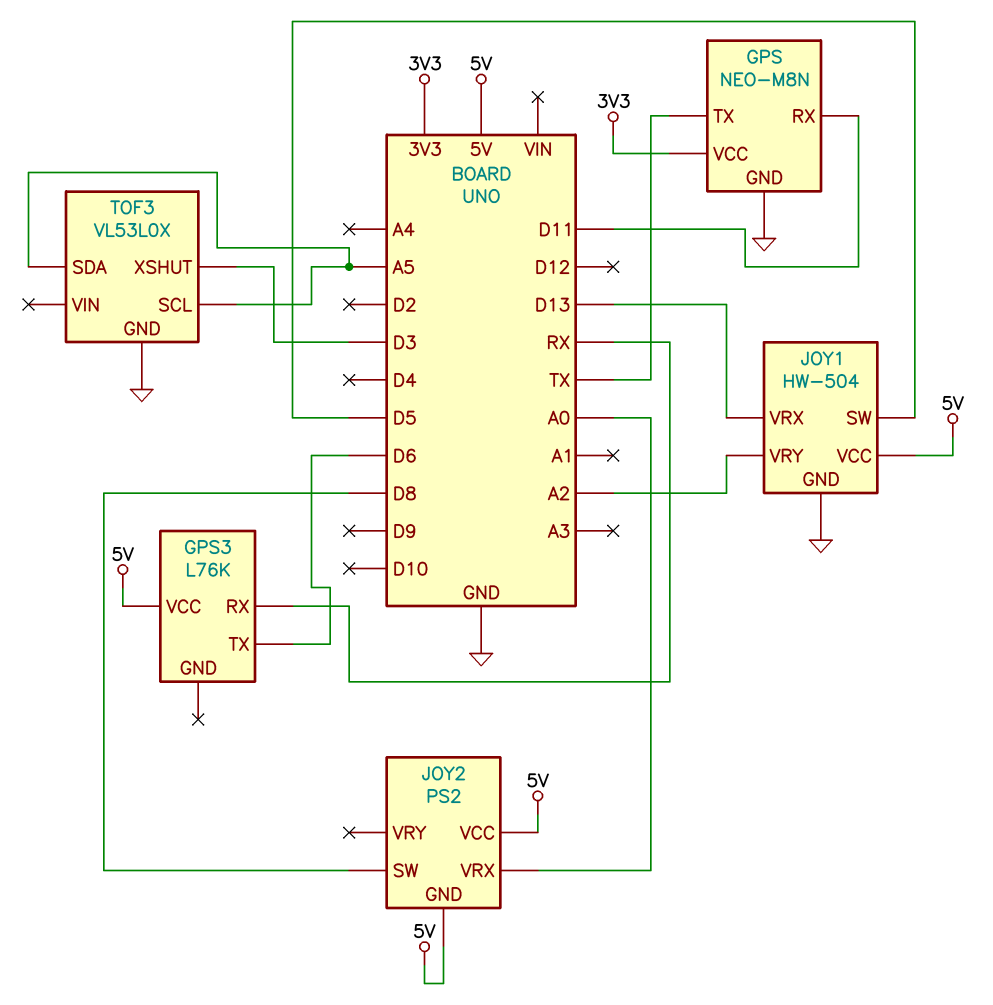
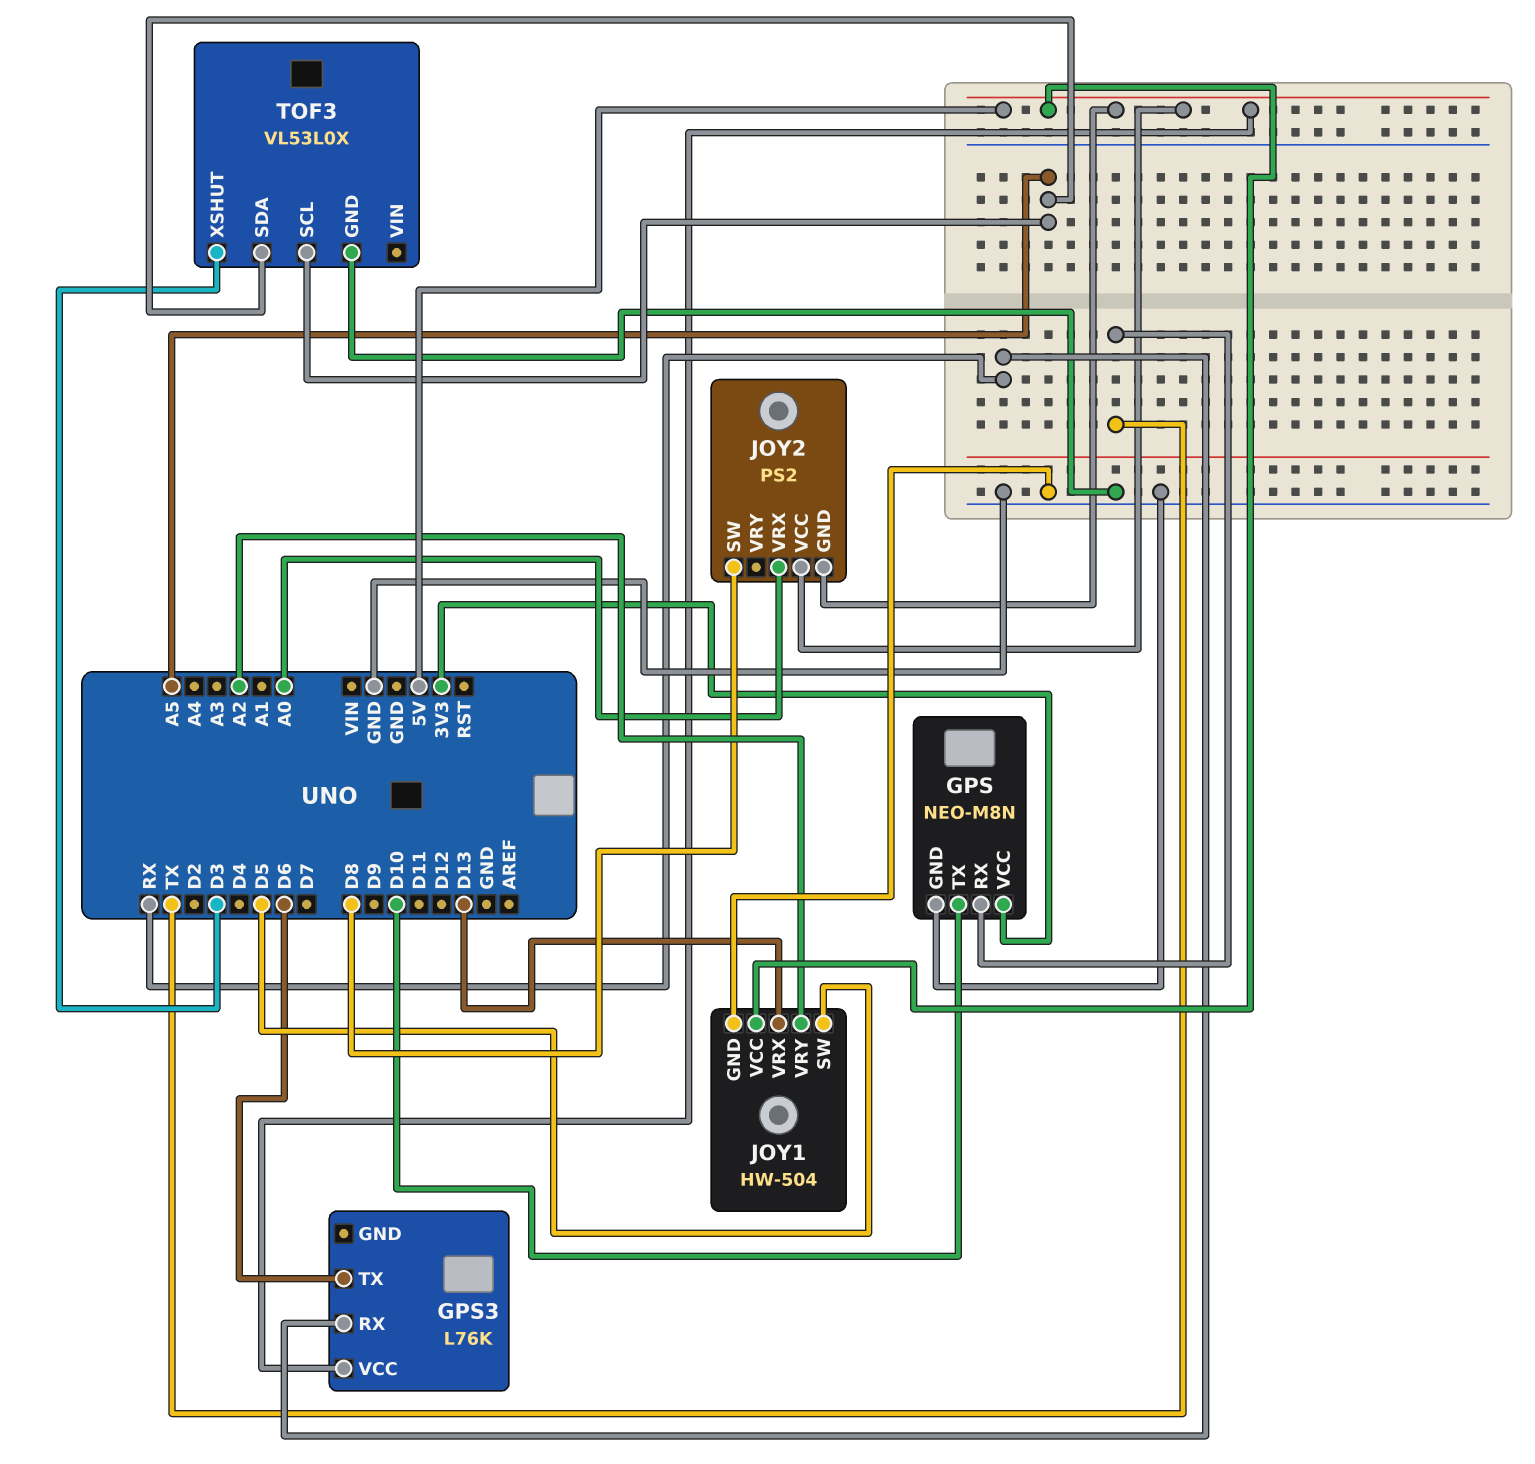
GPS pin RX: D11 -> TX
GPS pin TX: TX -> D10

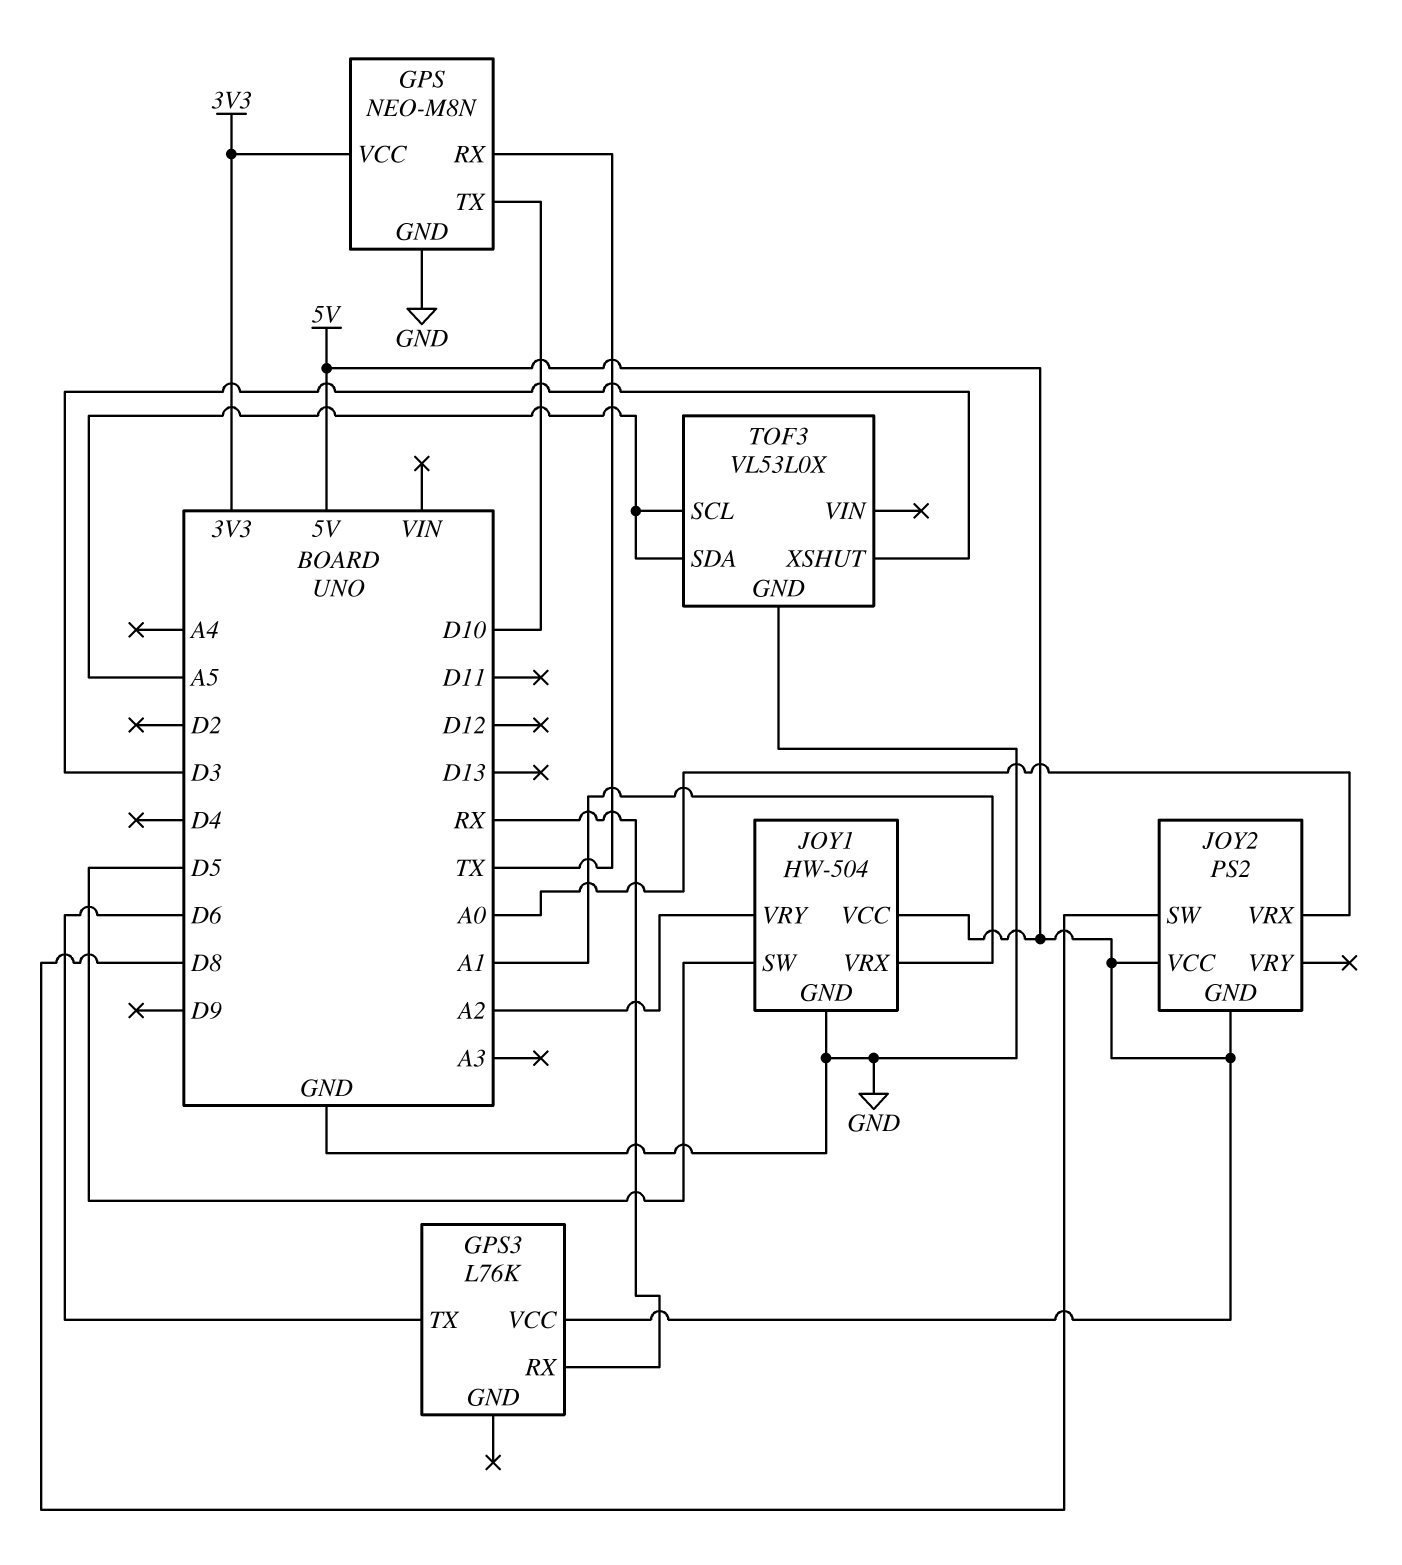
JOY1 pin VRX: D13 -> A1

